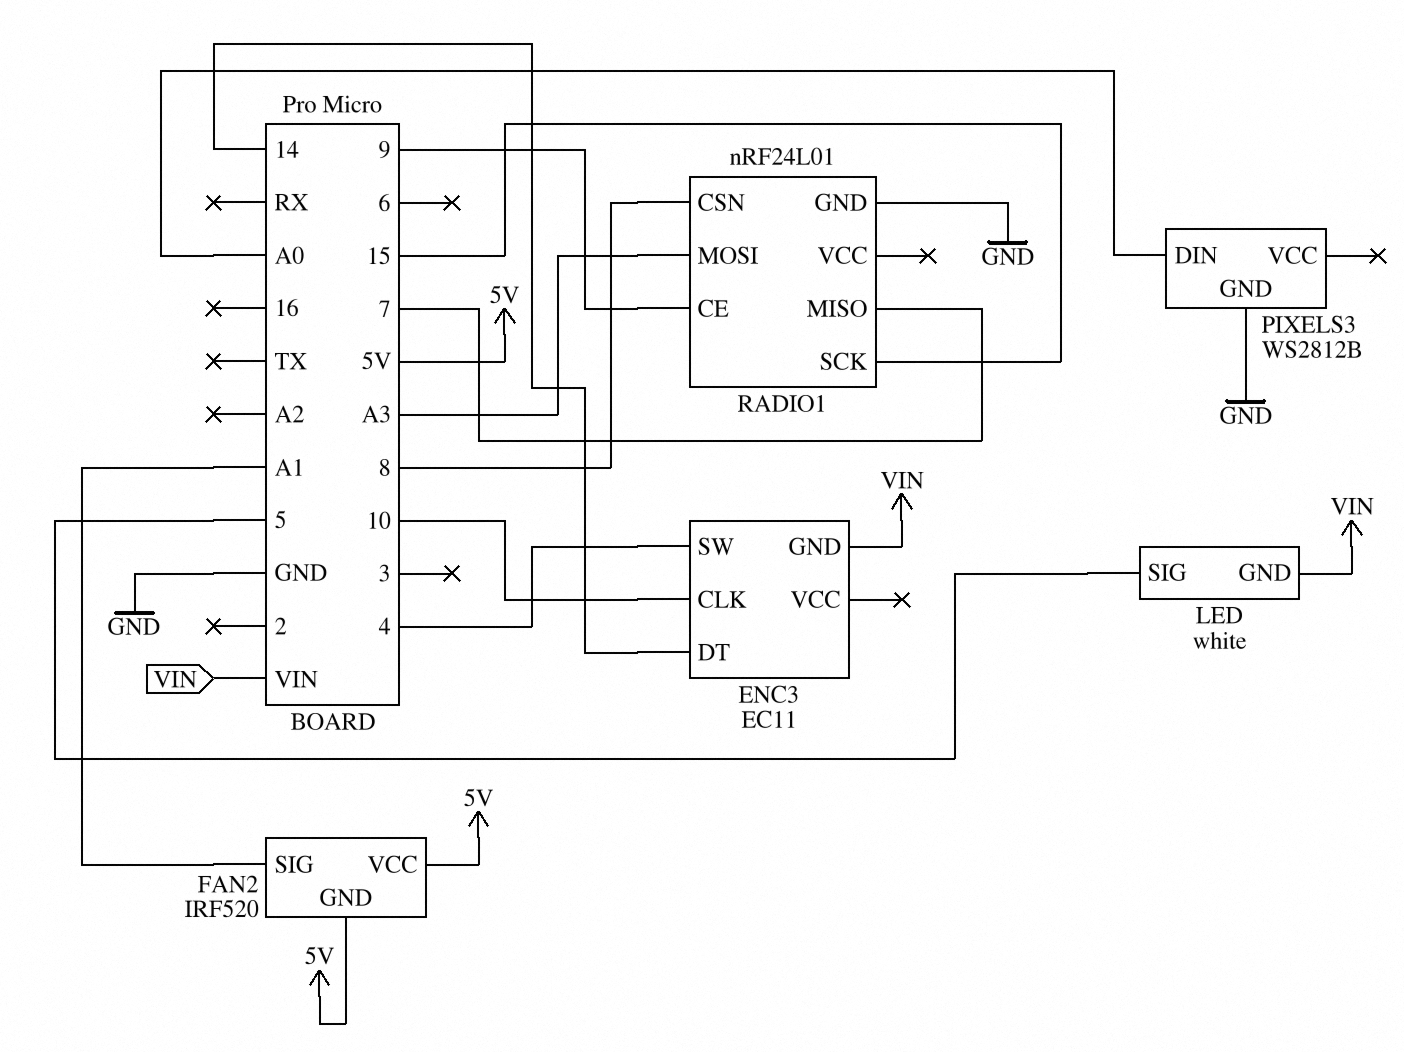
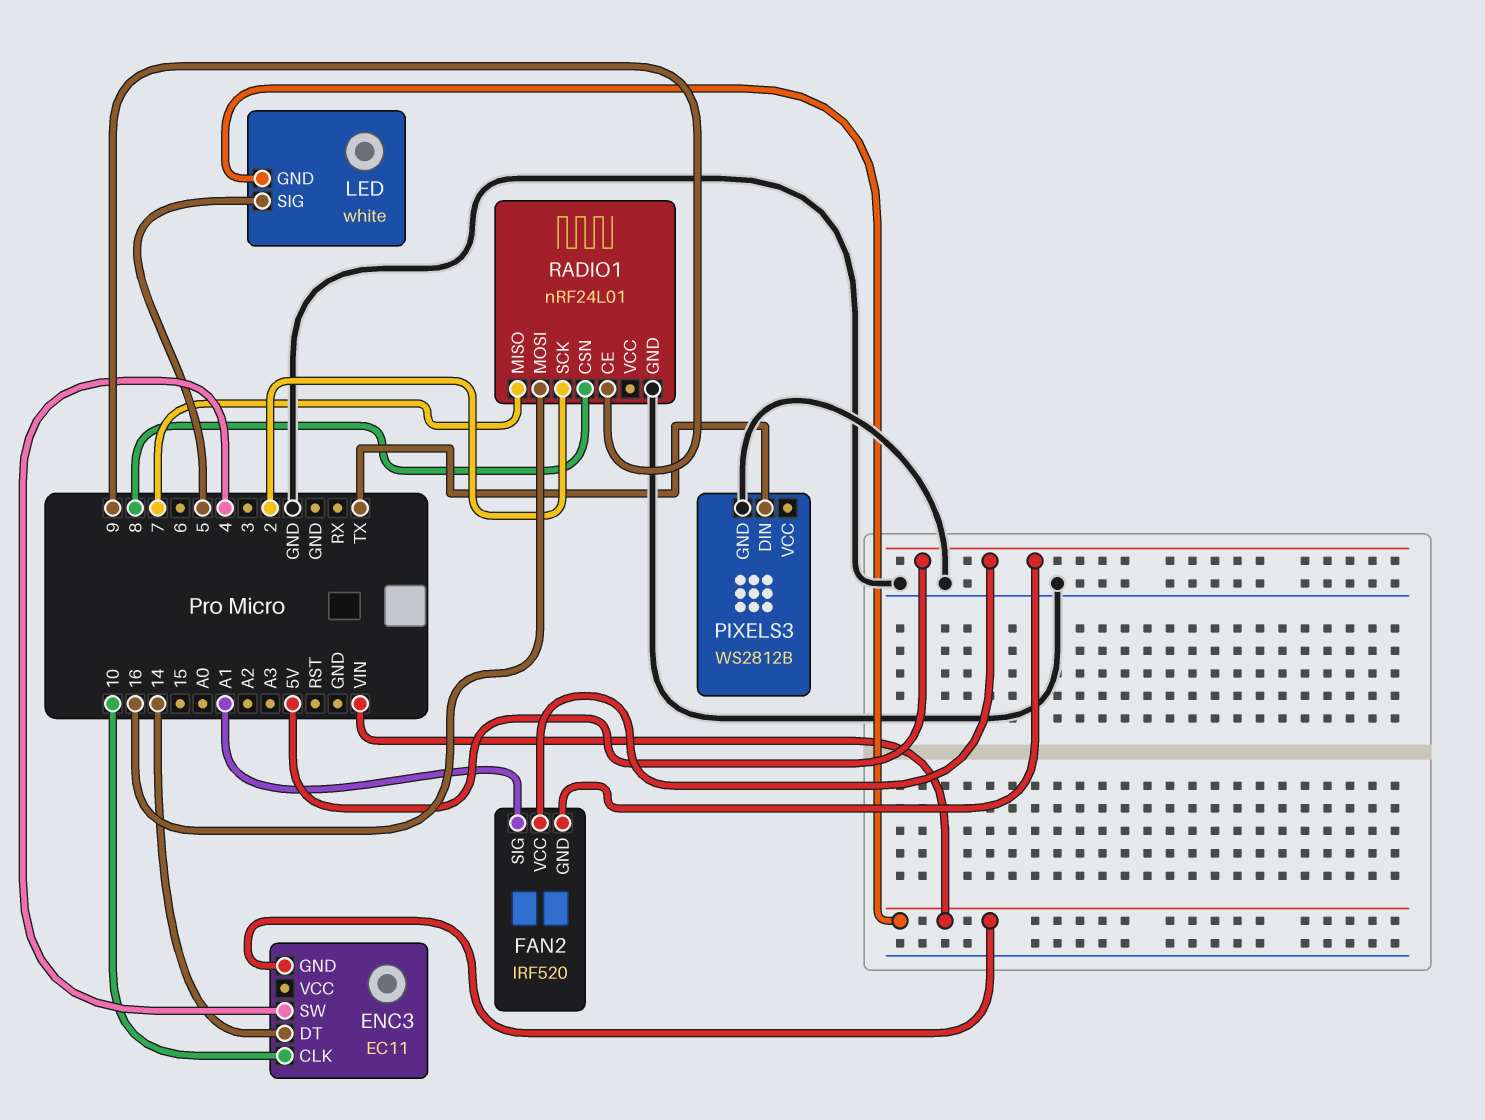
PIXELS3 pin DIN: A0 -> TX
RADIO1 pin MOSI: A3 -> 16
RADIO1 pin SCK: 15 -> 2

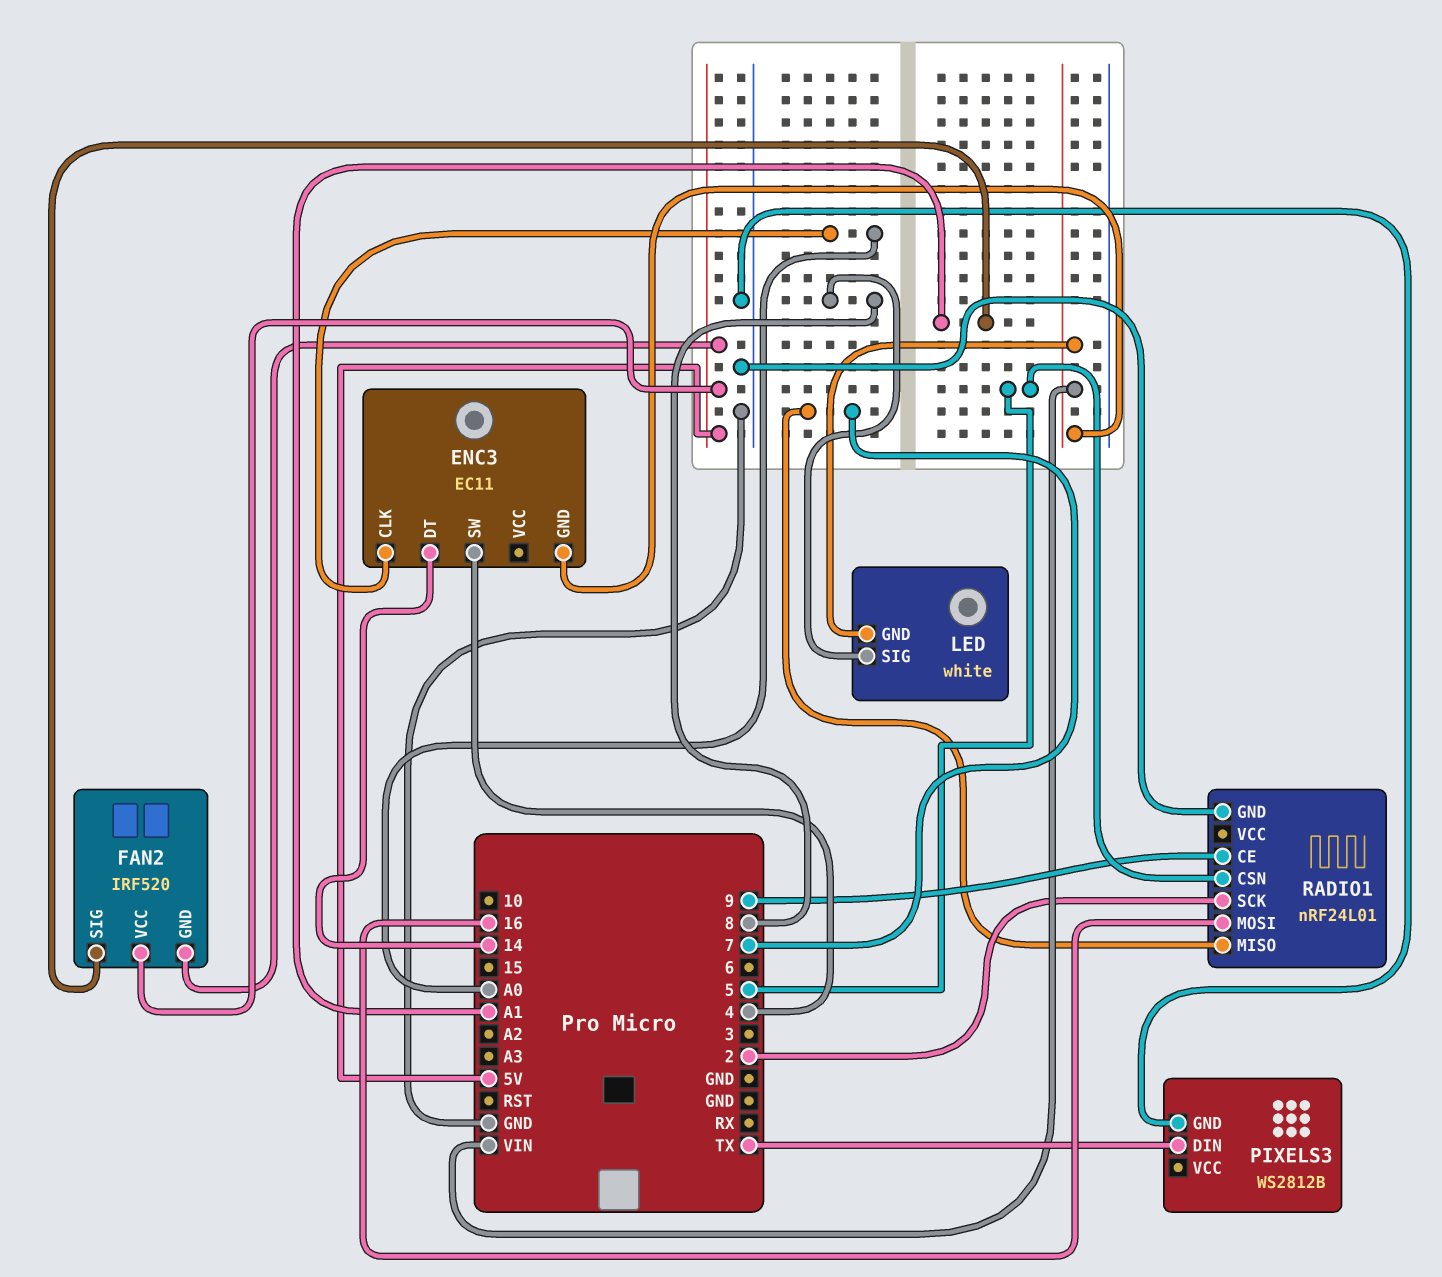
ENC3 pin CLK: 10 -> A0
LED pin SIG: 5 -> 8
RADIO1 pin CSN: 8 -> 5

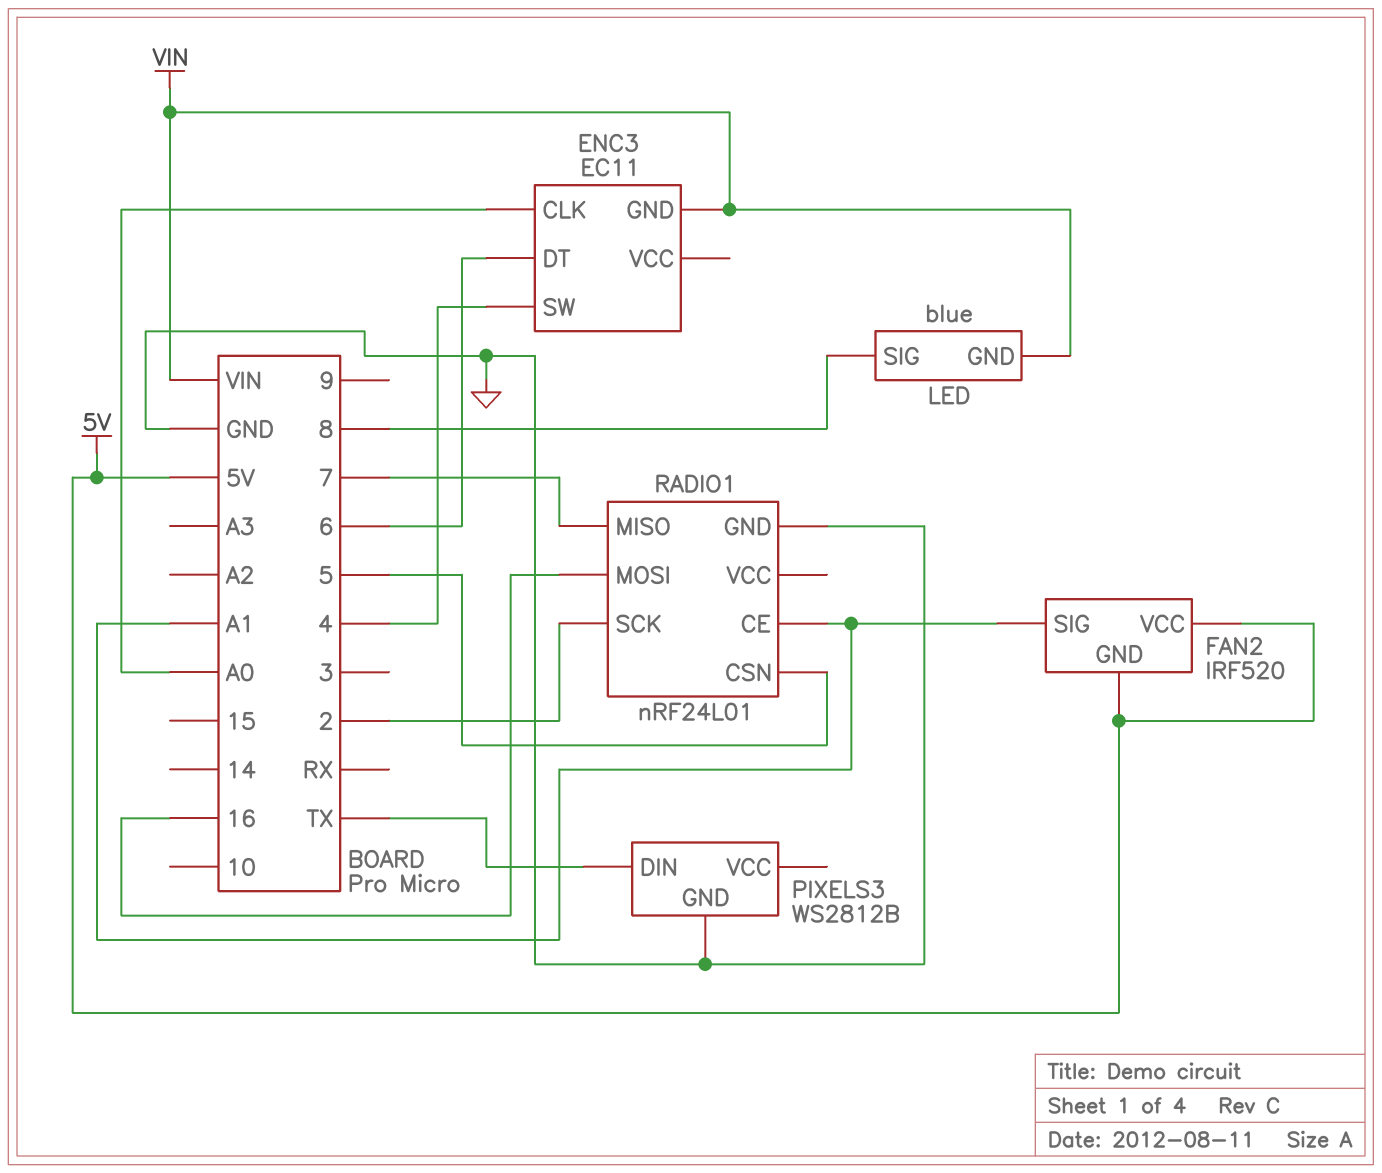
ENC3 pin DT: 14 -> 6
LED: white -> blue
RADIO1 pin CE: 9 -> A1

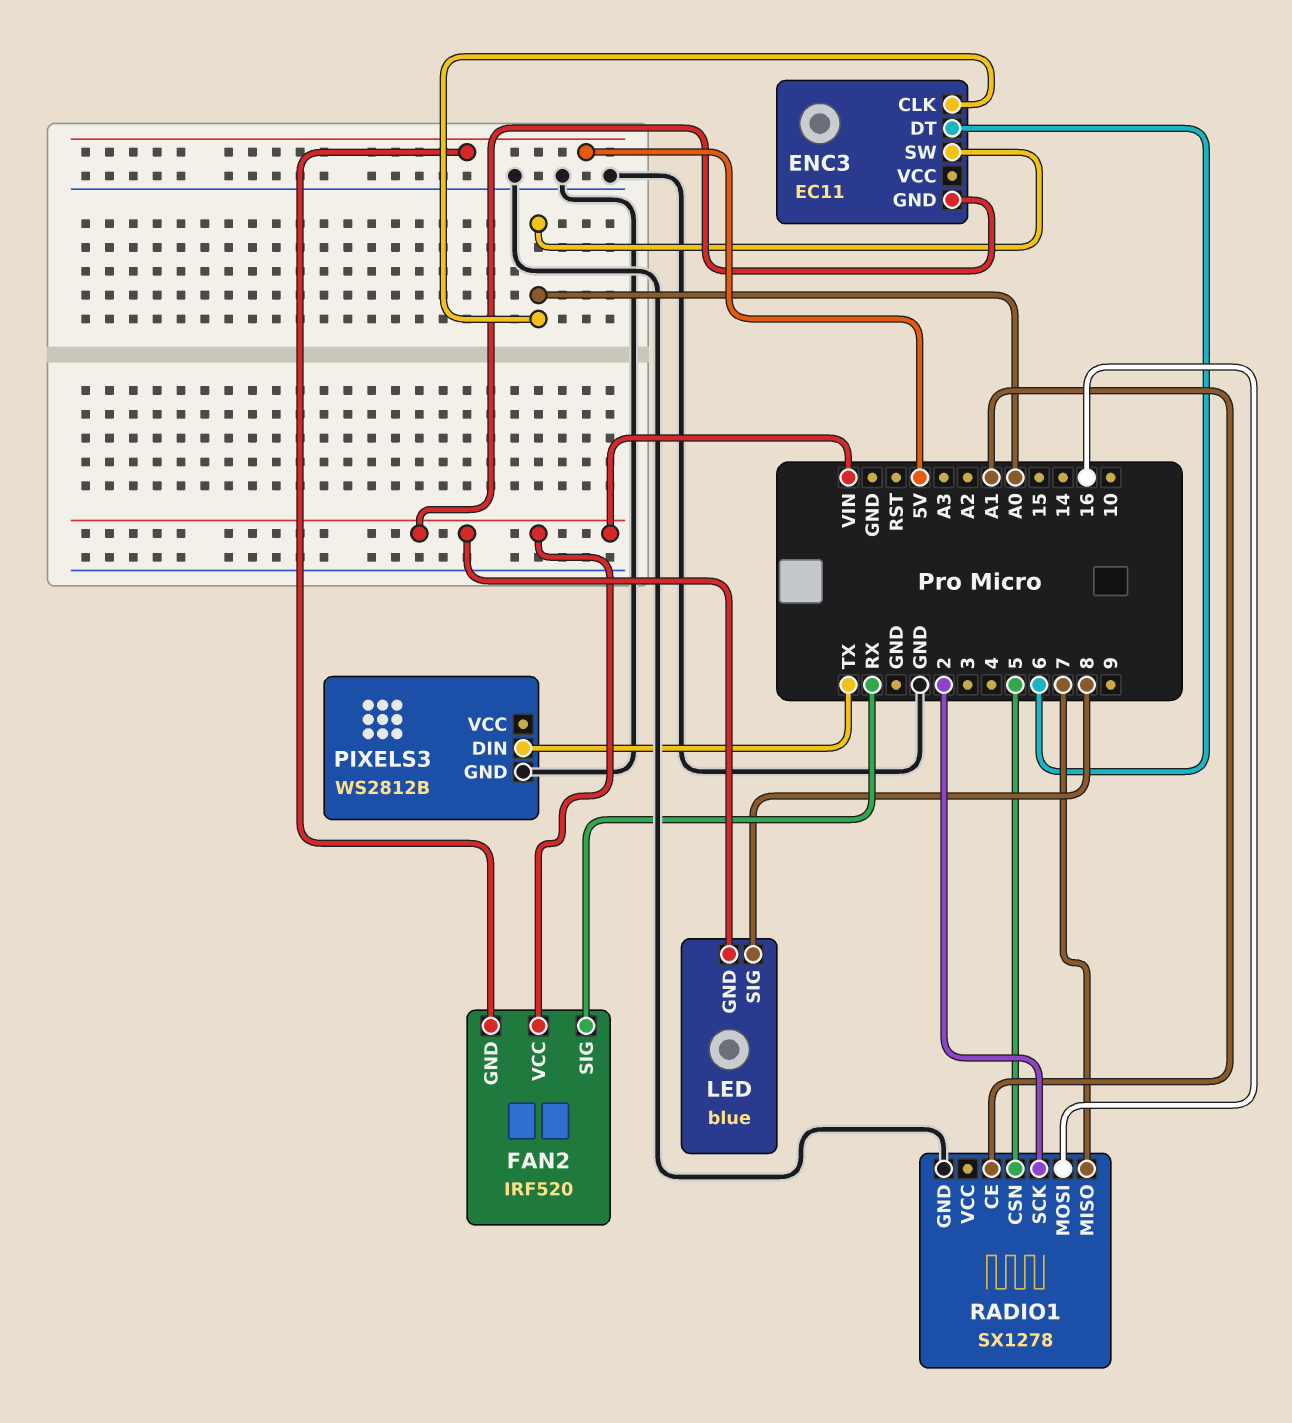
ENC3 pin SW: 4 -> A0
FAN2 pin SIG: A1 -> RX
FAN2 pin VCC: 5V -> VIN
RADIO1: nRF24L01 -> SX1278

